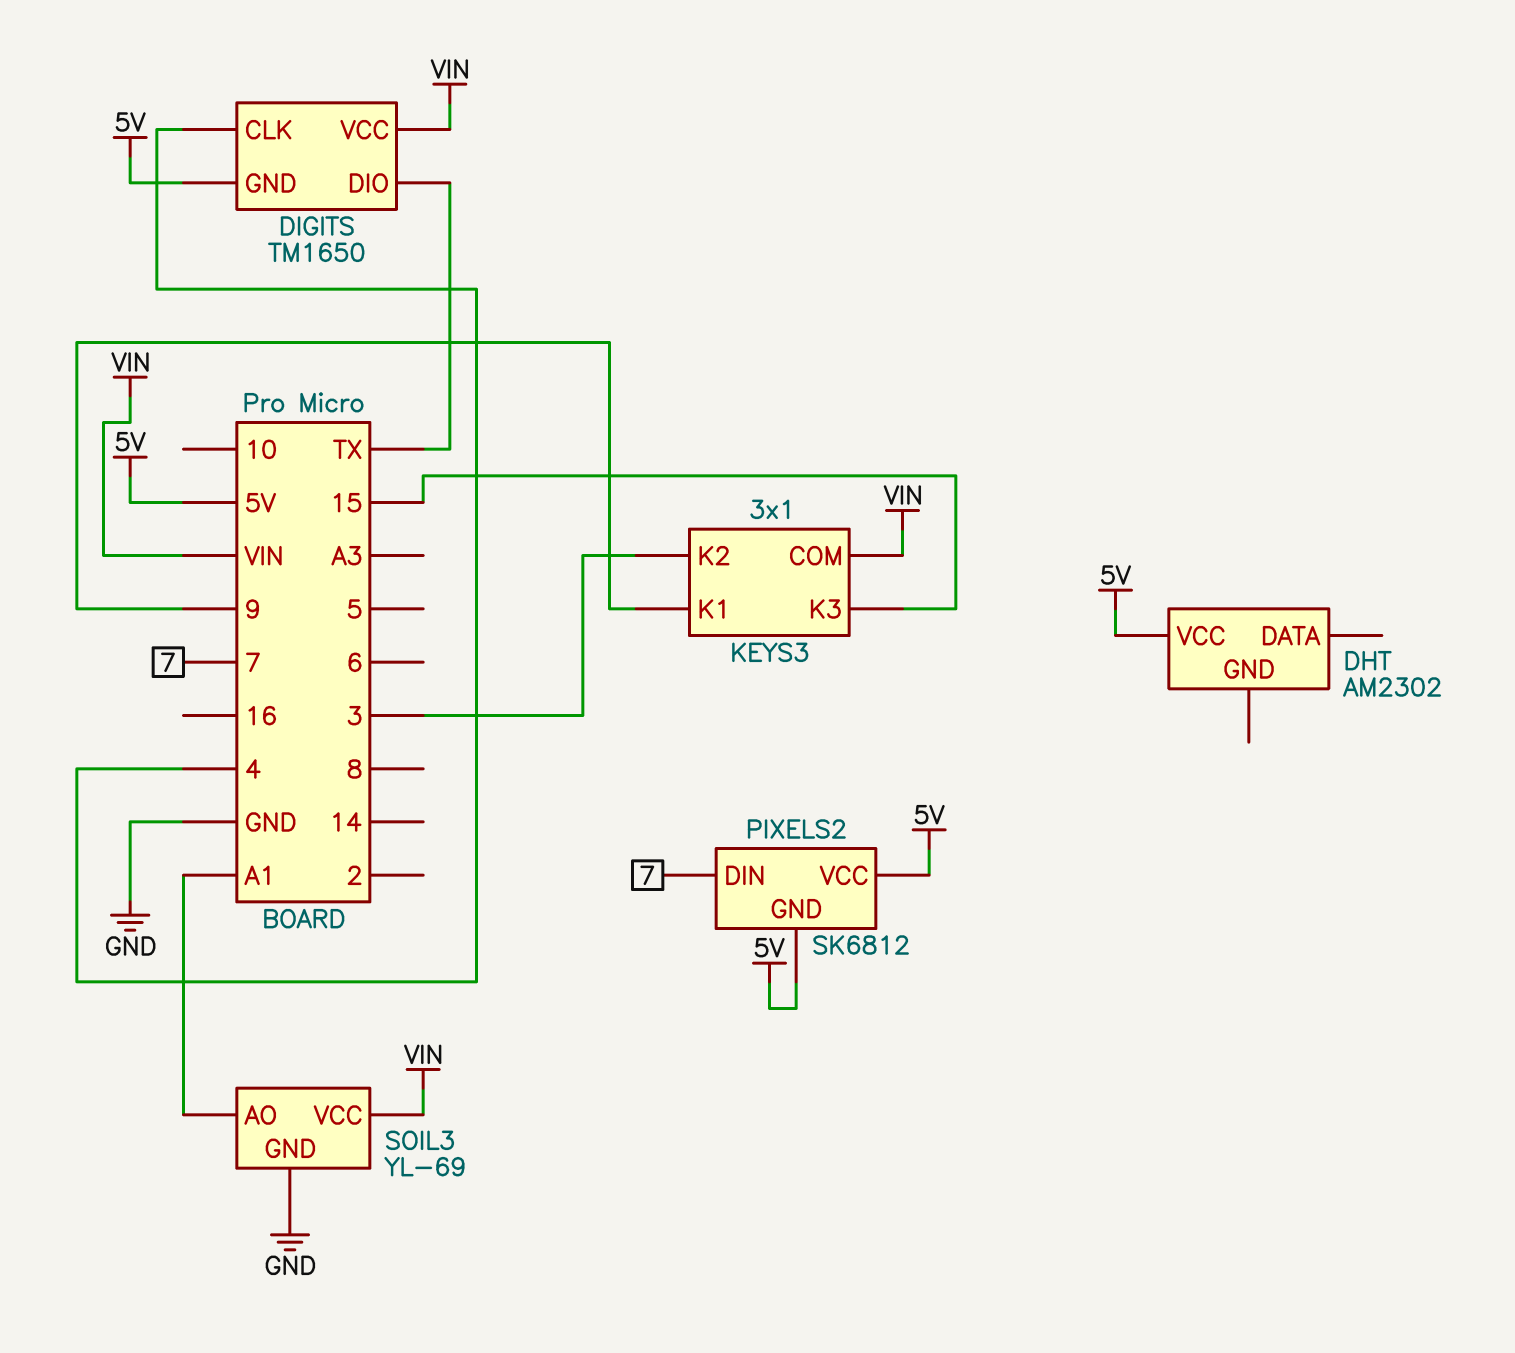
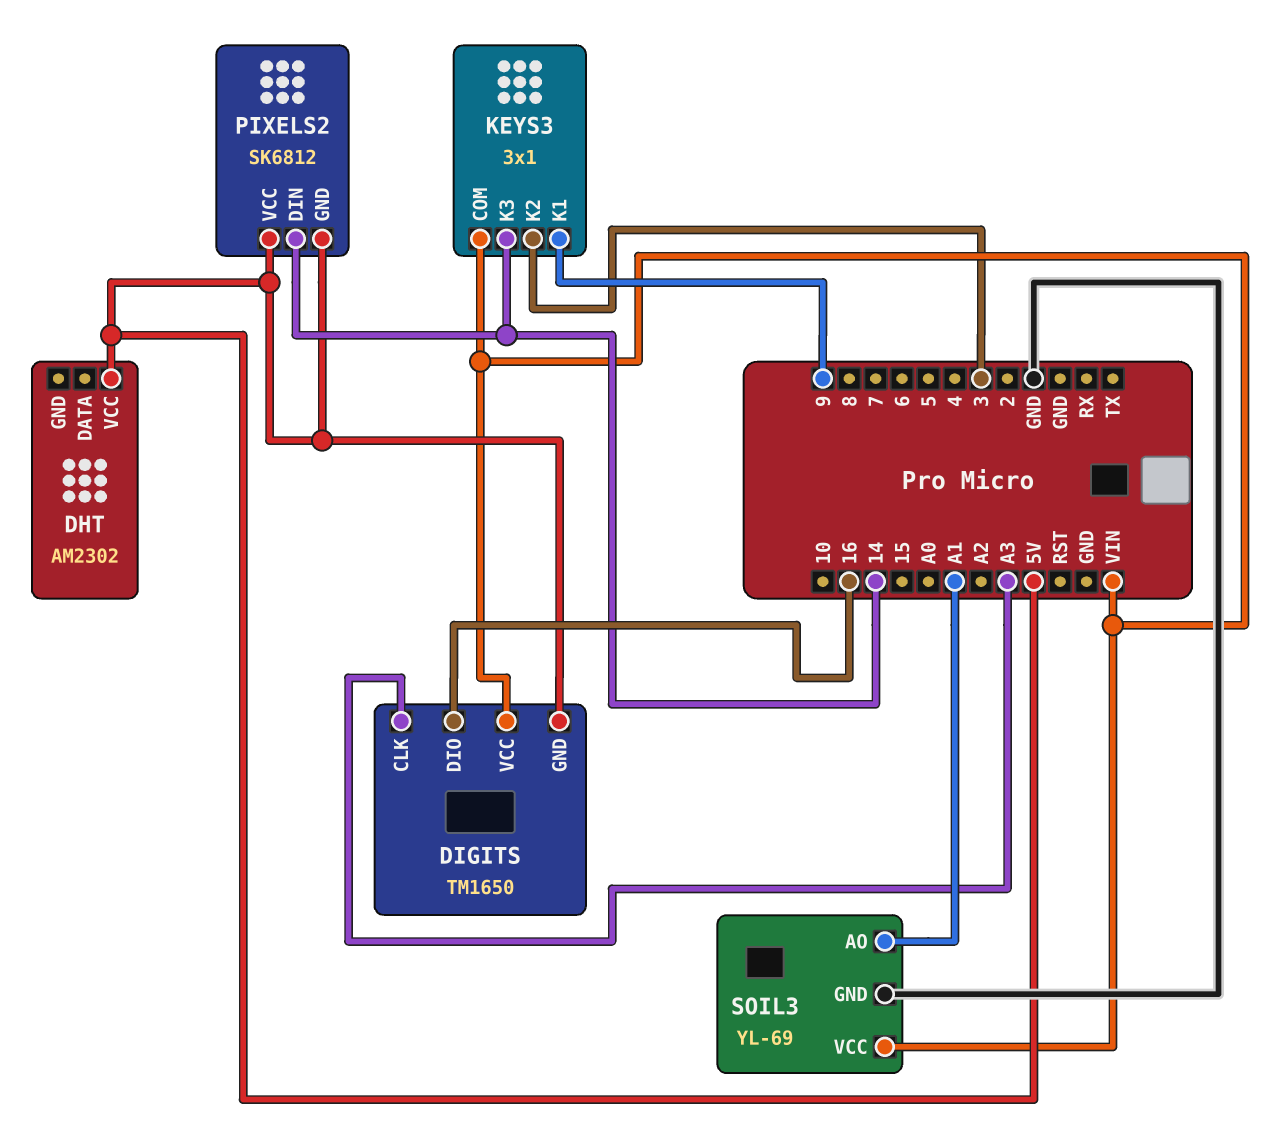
DIGITS pin CLK: 4 -> A3
DIGITS pin DIO: TX -> 16
KEYS3 pin K3: 15 -> 14
PIXELS2 pin DIN: 7 -> 14

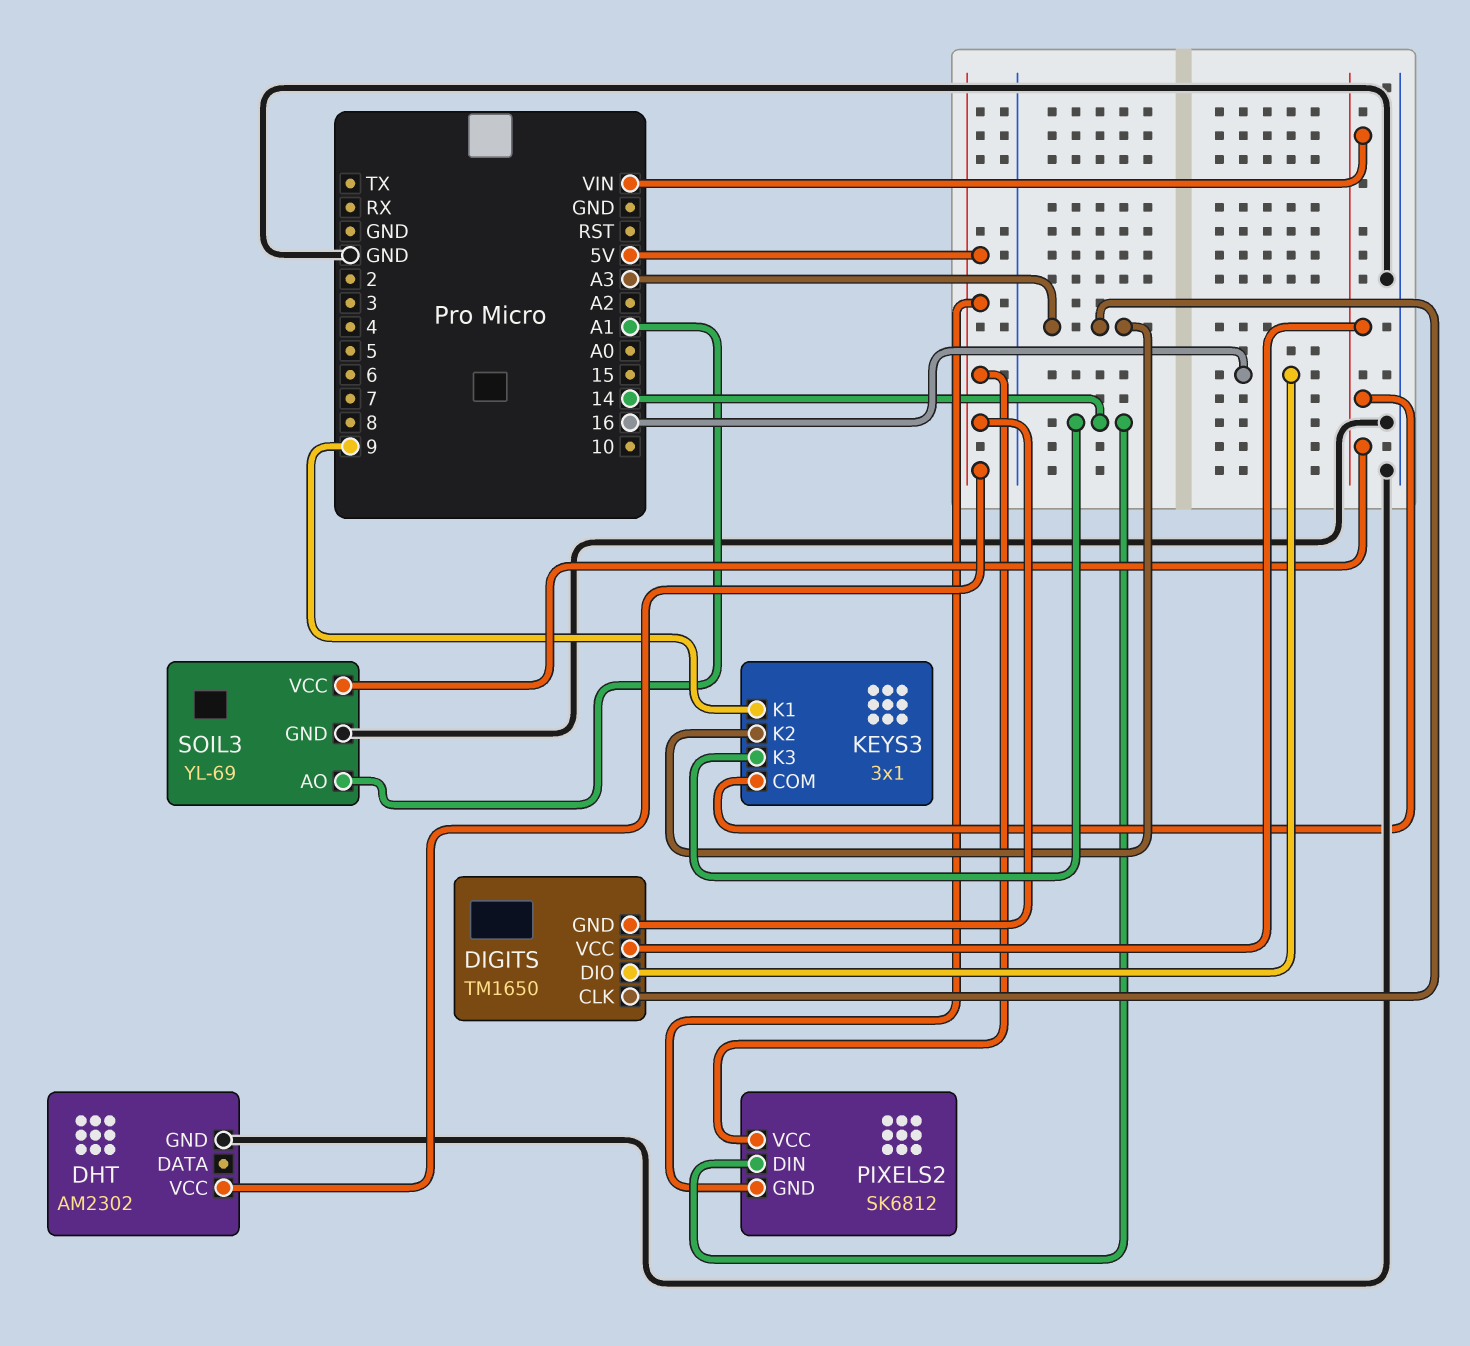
DHT pin GND: none -> GND
KEYS3 pin K2: 3 -> A3

